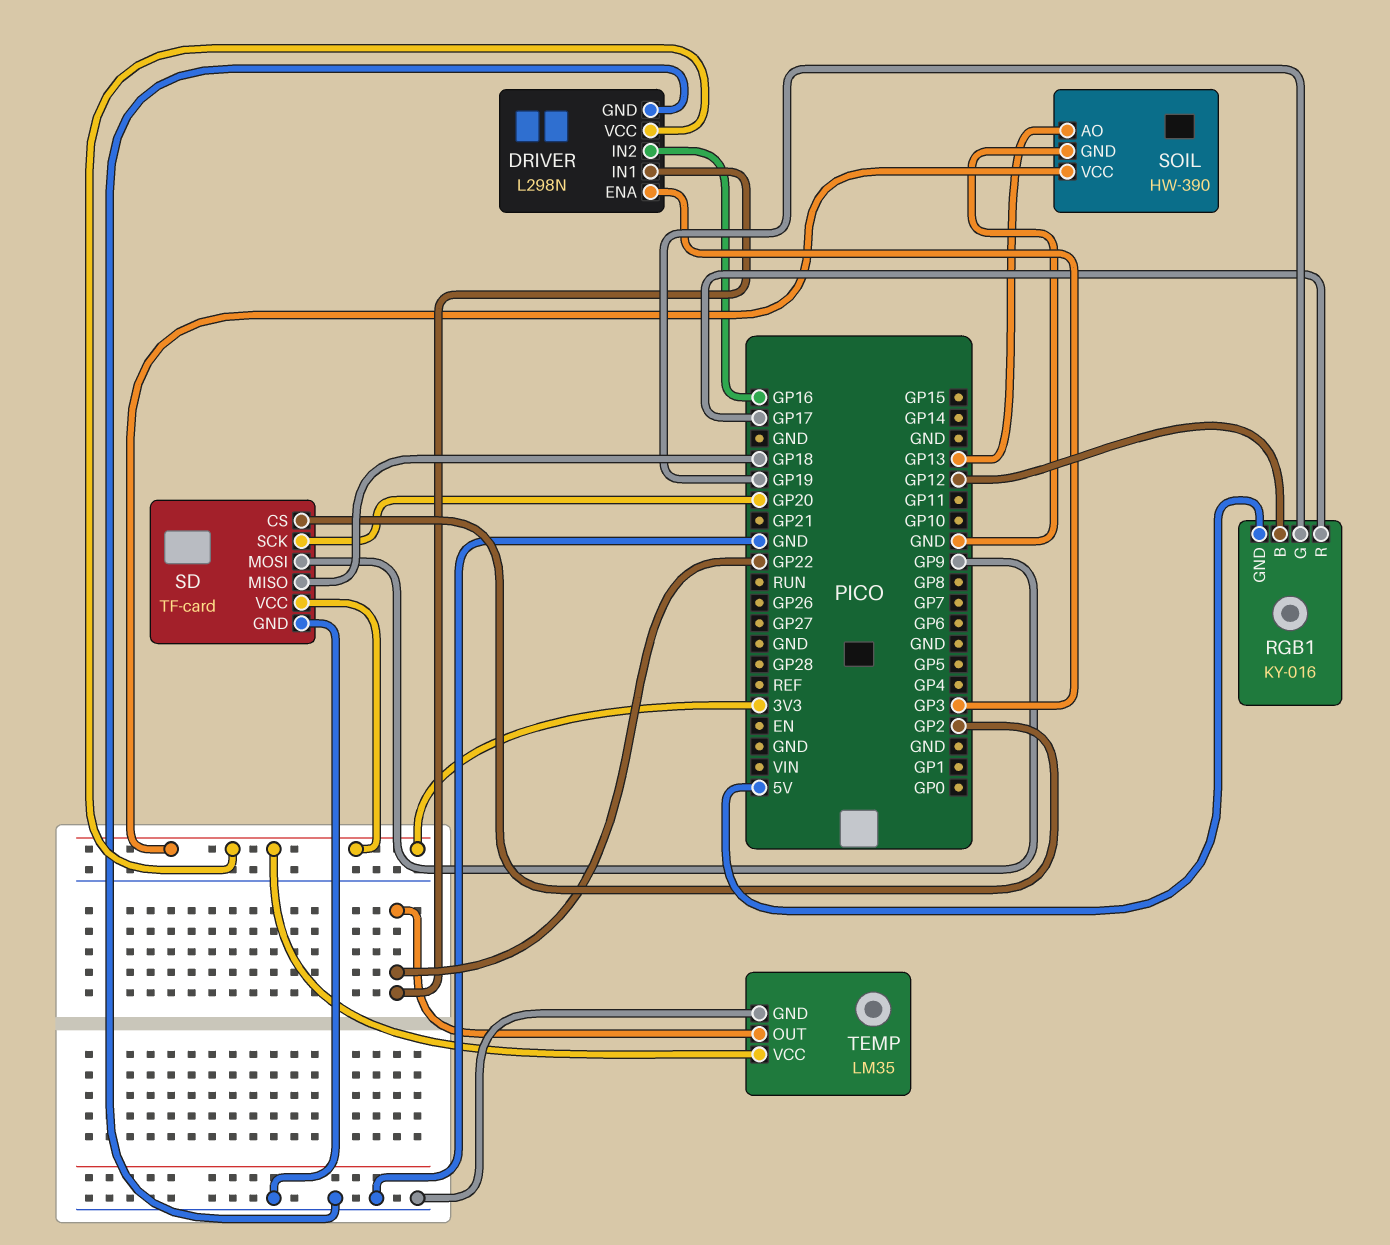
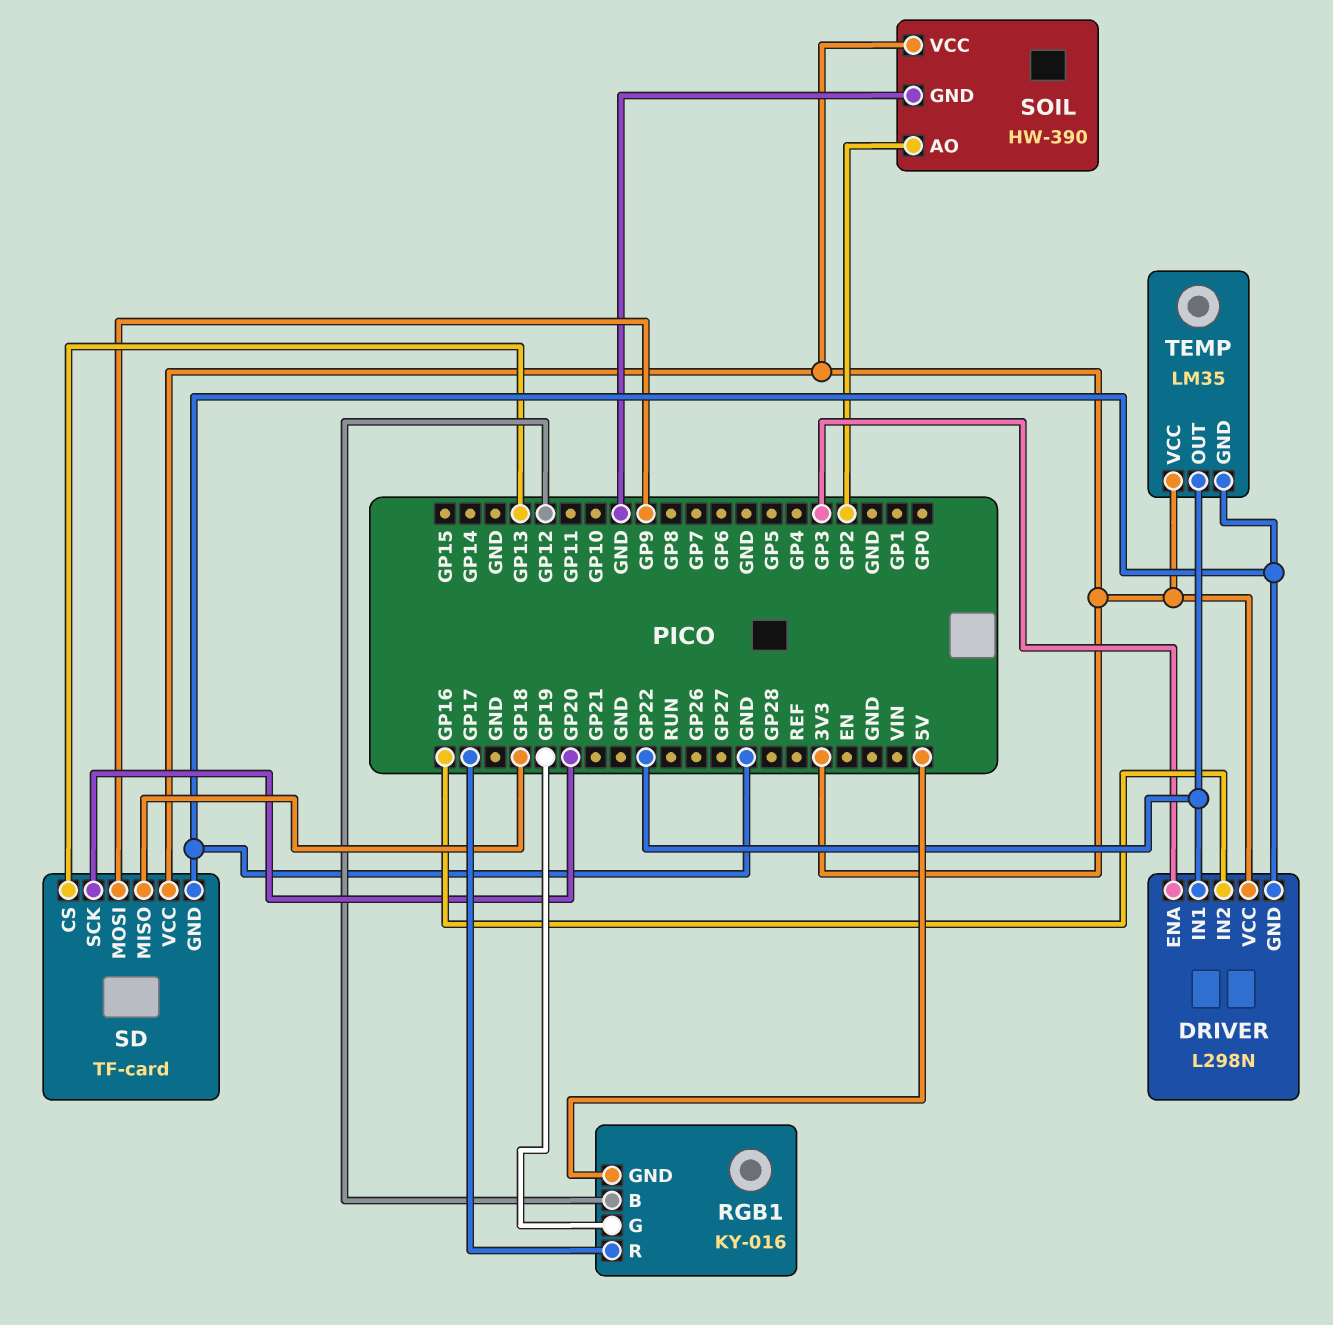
SD pin CS: GP2 -> GP13
SOIL pin AO: GP13 -> GP2

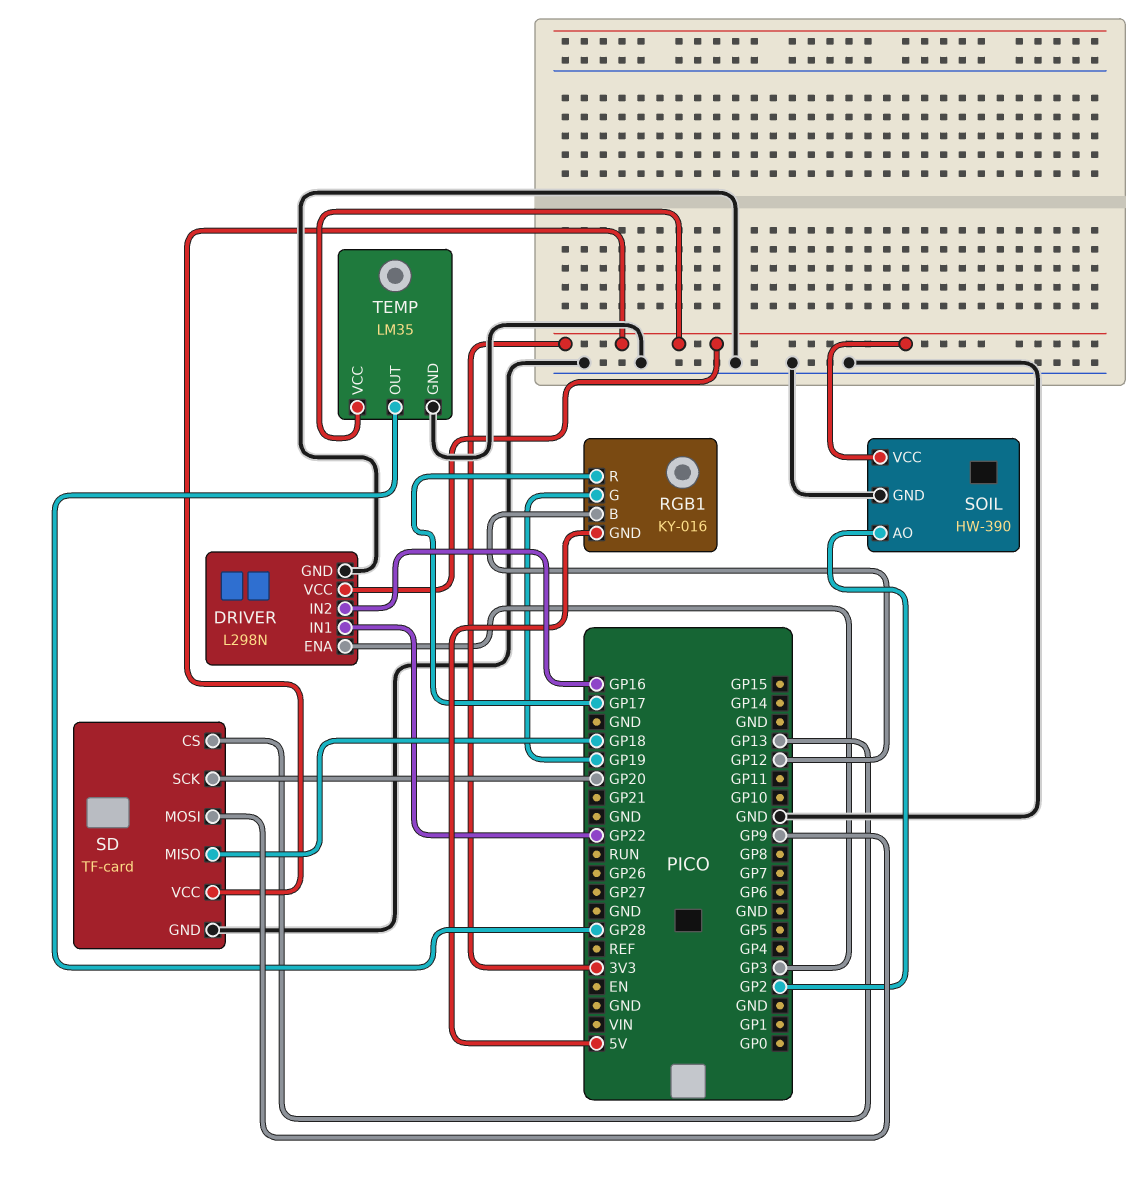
TEMP pin OUT: GP22 -> GP28

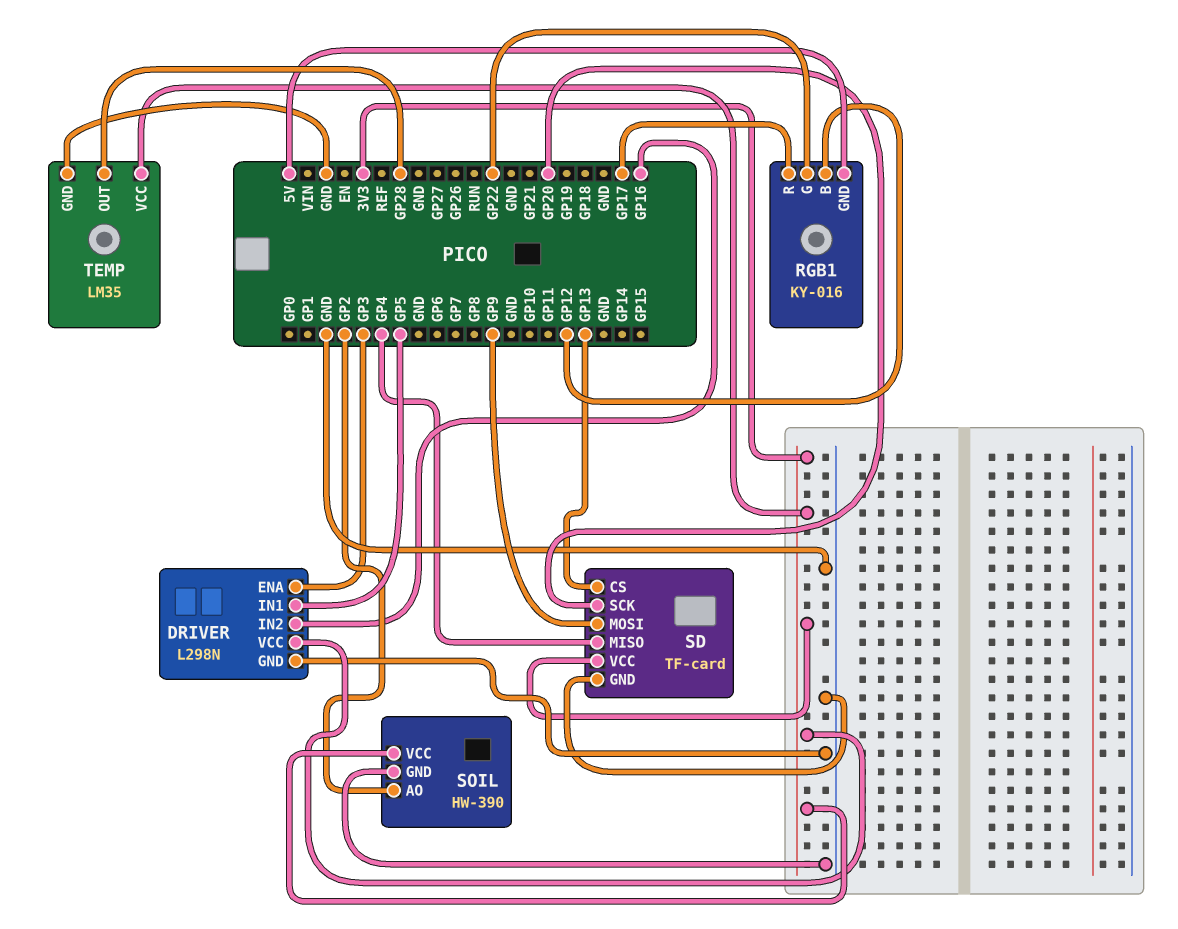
DRIVER pin IN1: GP22 -> GP5
RGB1 pin G: GP19 -> GP22
SD pin MISO: GP18 -> GP4

